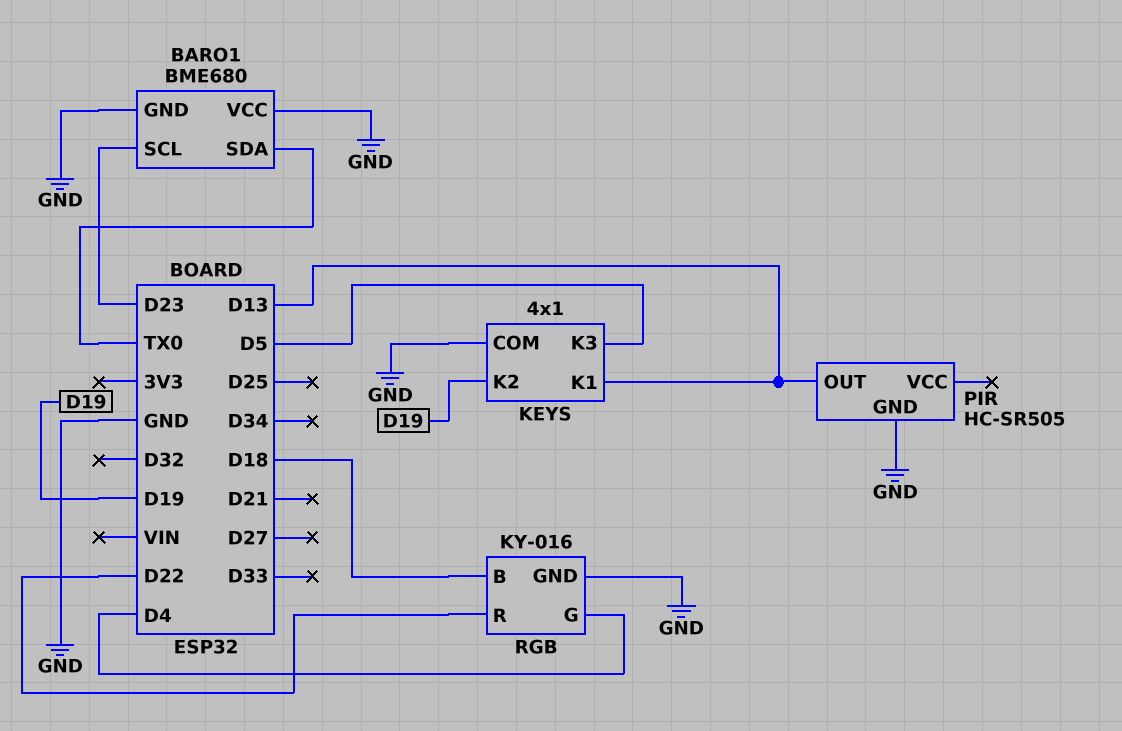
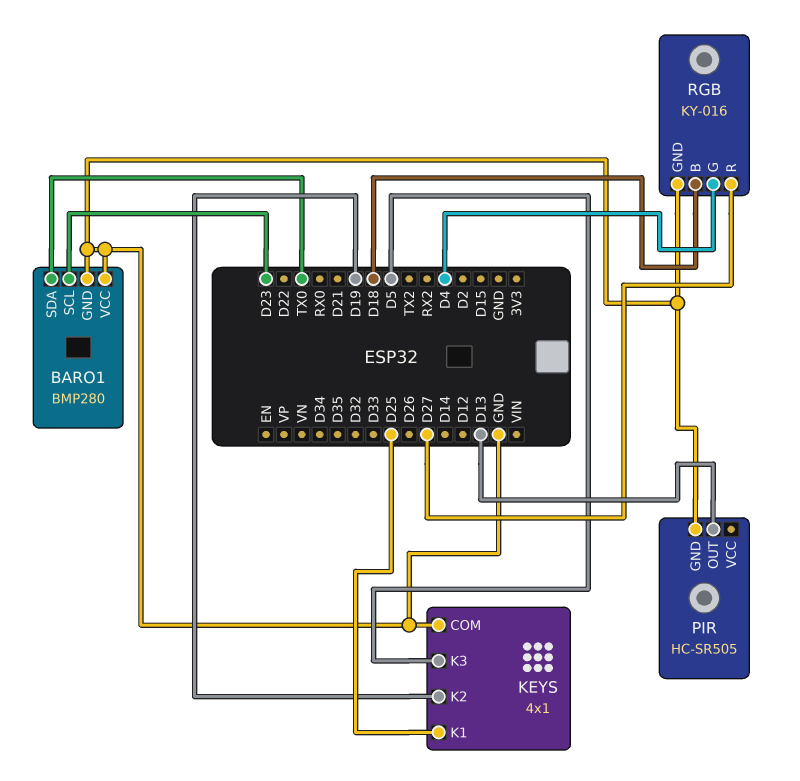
BARO1: BME680 -> BMP280
KEYS pin K1: D13 -> D25
RGB pin R: D22 -> D27

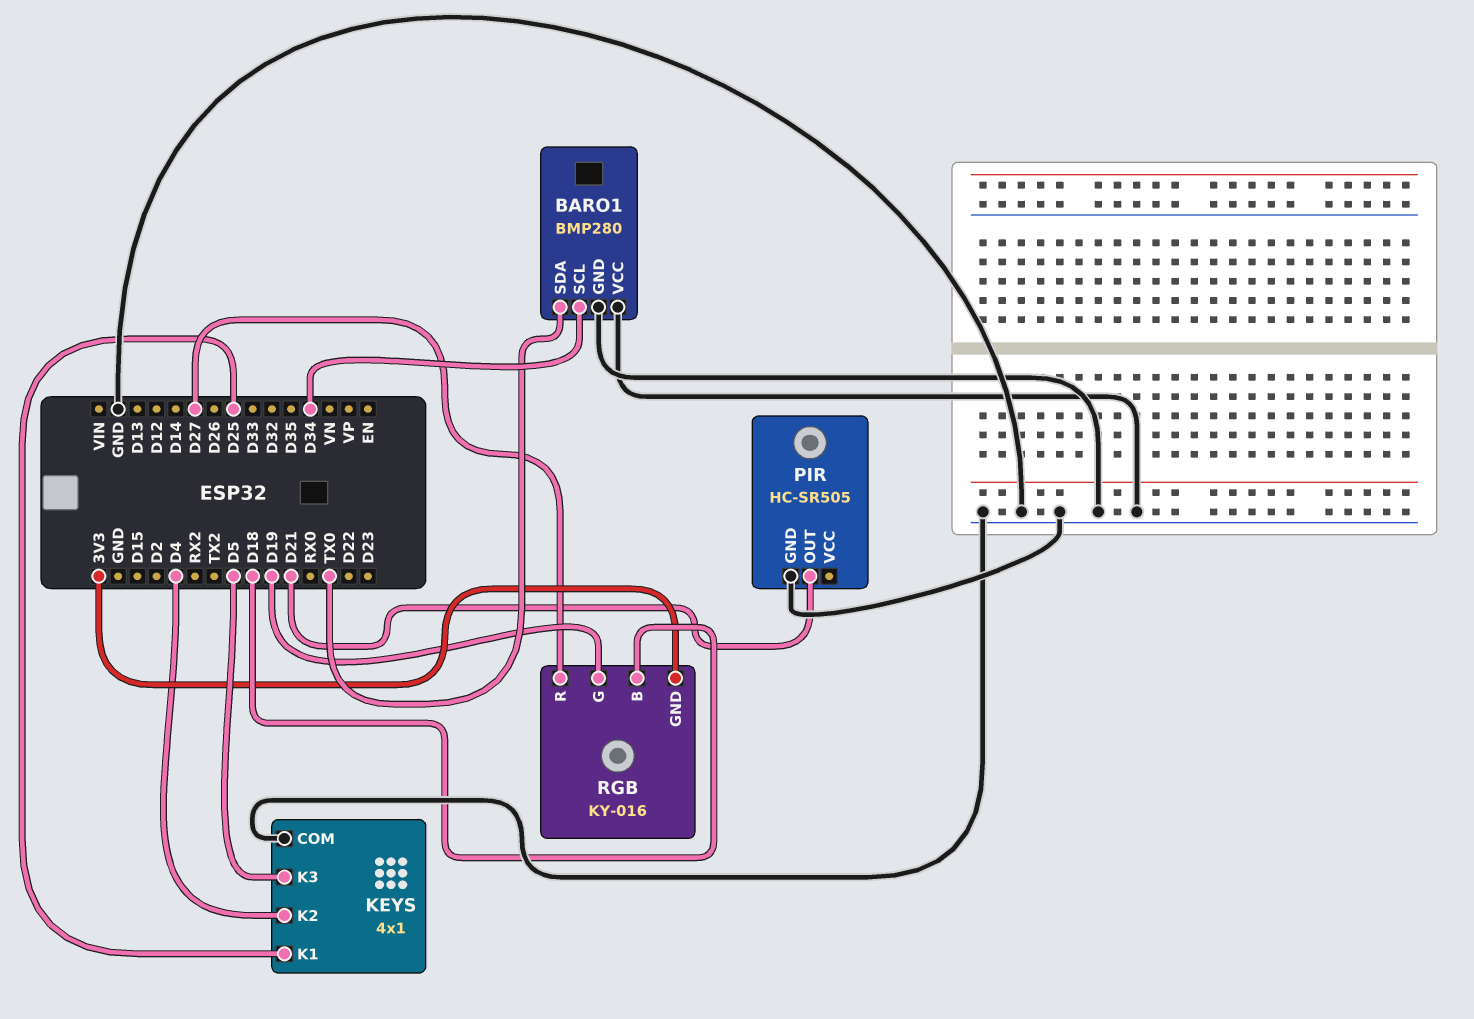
BARO1 pin SCL: D23 -> D34
KEYS pin K2: D19 -> D4
PIR pin OUT: D13 -> D21
RGB pin G: D4 -> D19
RGB pin GND: GND -> 3V3

